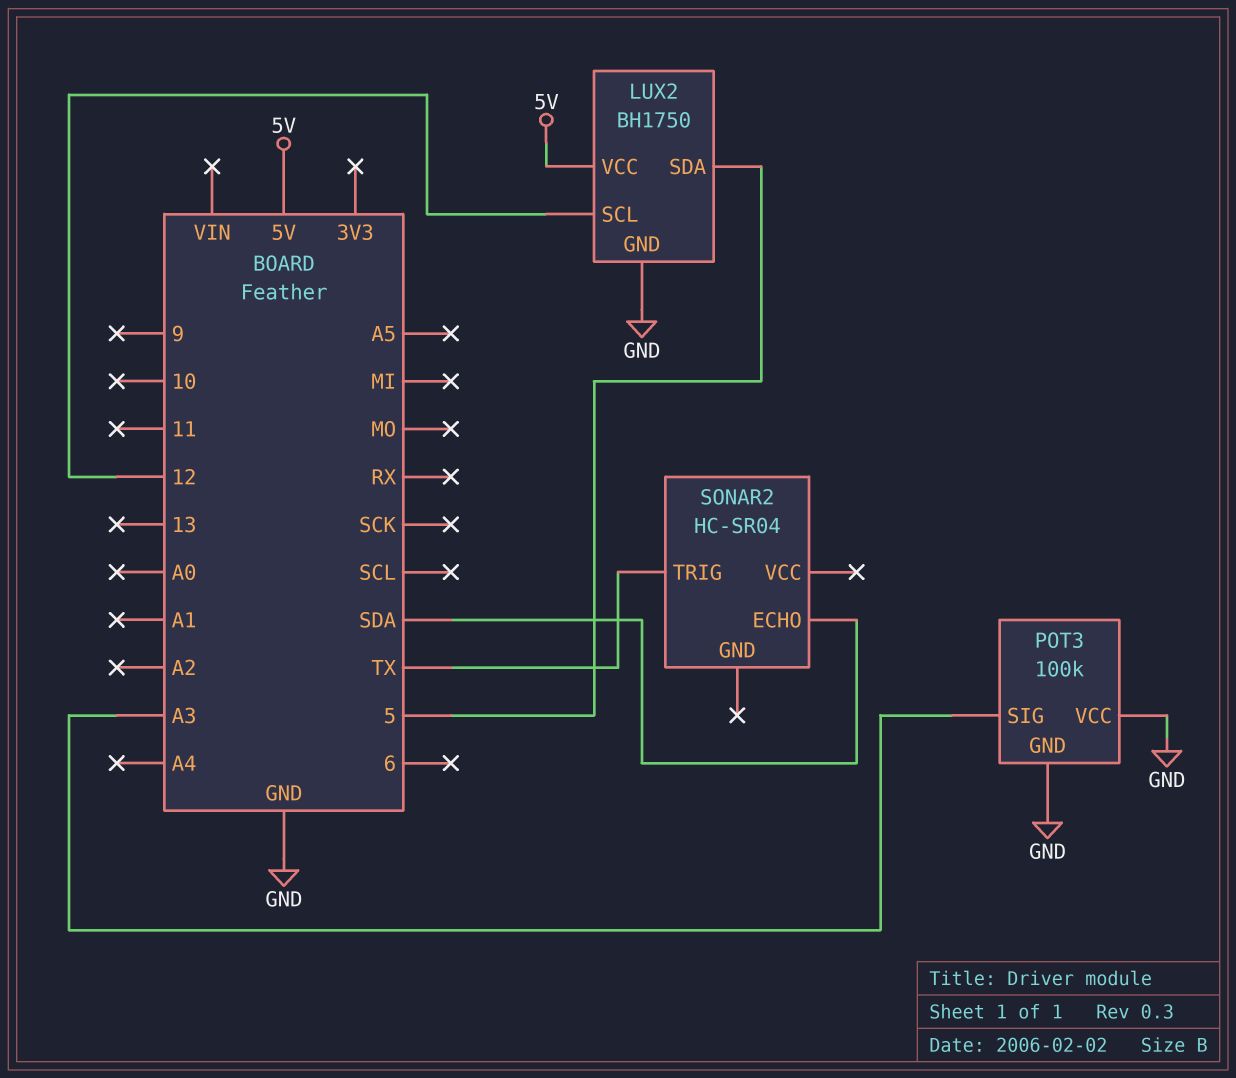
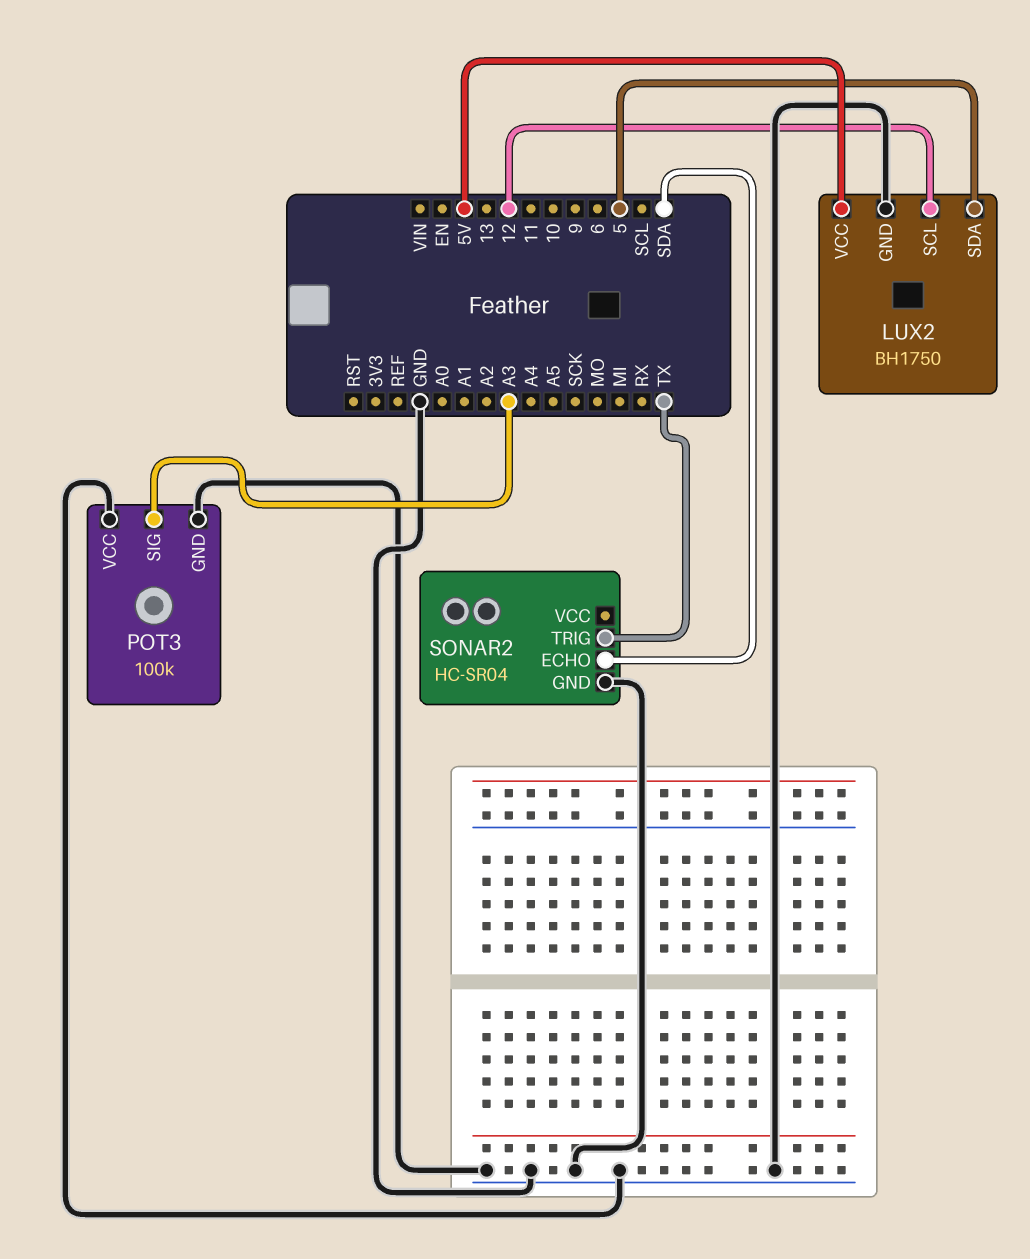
SONAR2 pin GND: none -> GND

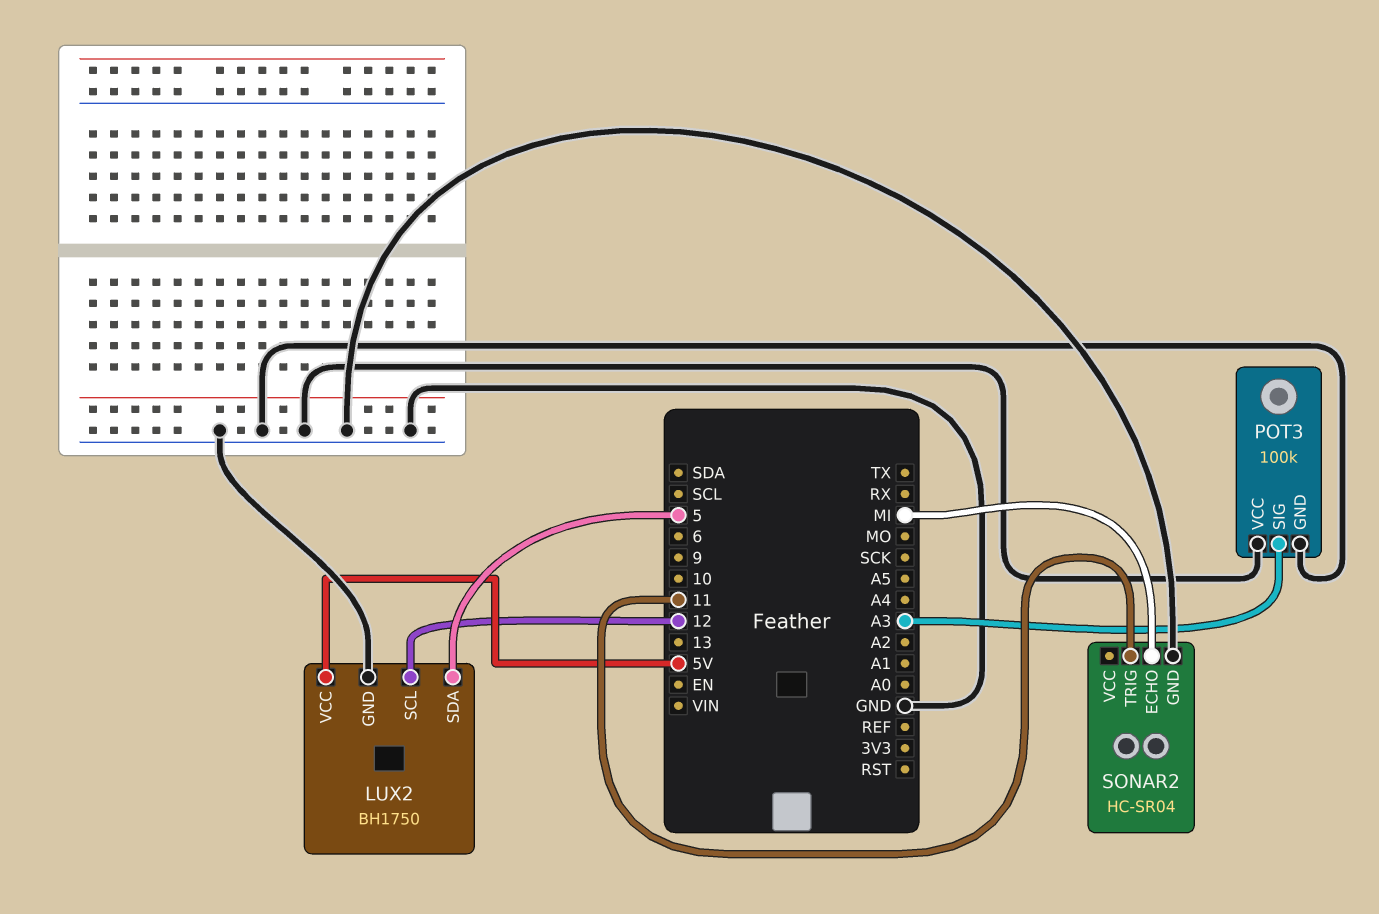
SONAR2 pin ECHO: SDA -> MI
SONAR2 pin TRIG: TX -> 11

